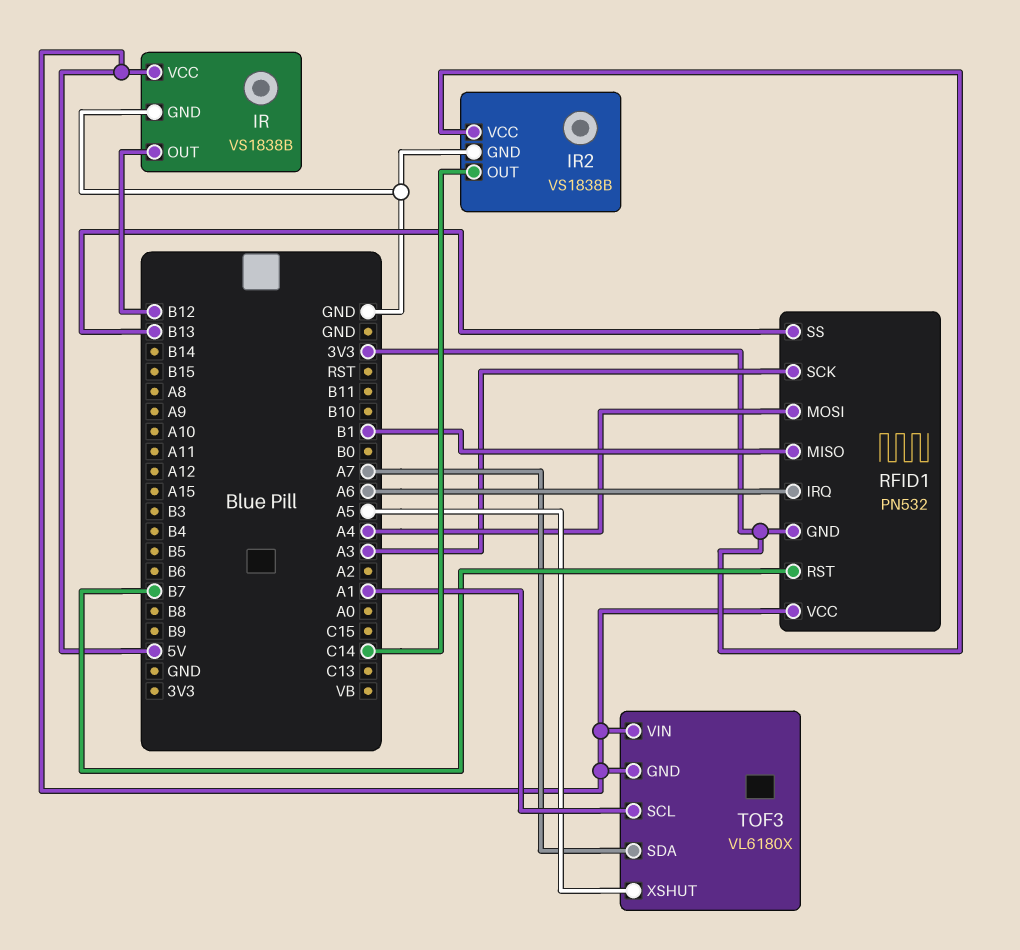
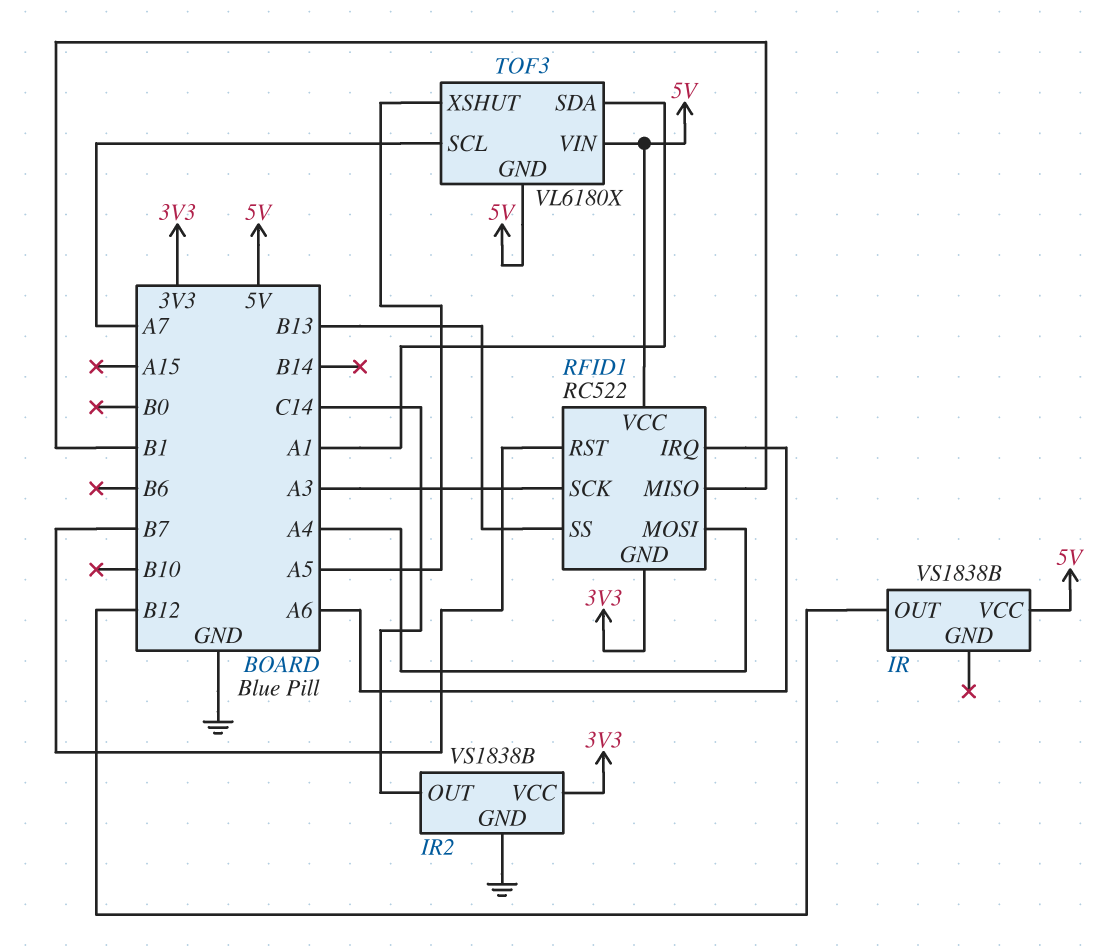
IR pin GND: GND -> none
RFID1: PN532 -> RC522
TOF3 pin SCL: A1 -> A7
TOF3 pin SDA: A7 -> A1

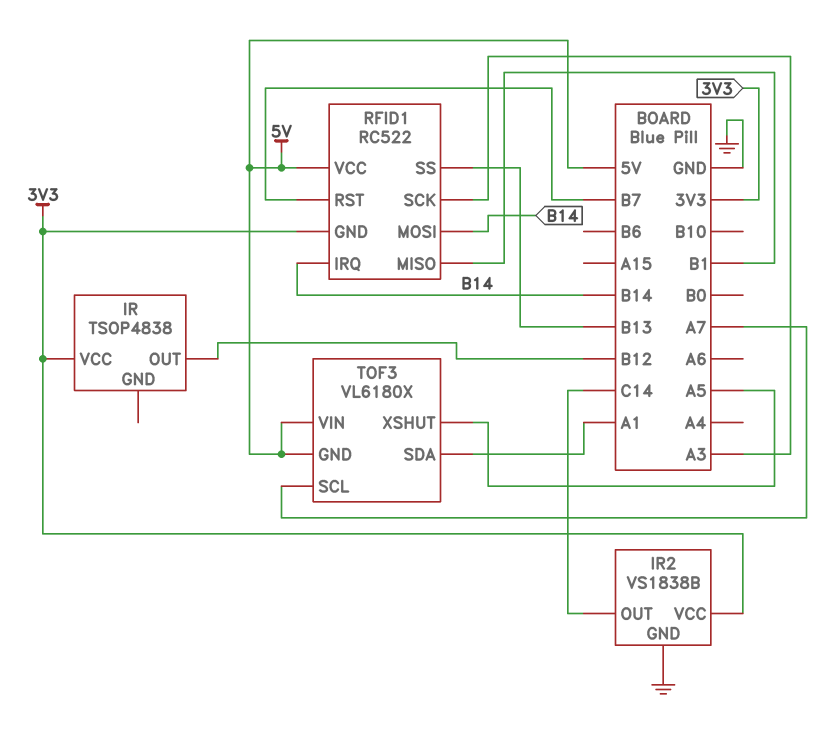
IR: VS1838B -> TSOP4838
IR pin VCC: 5V -> 3V3
RFID1 pin IRQ: A6 -> B14
RFID1 pin MOSI: A4 -> B14

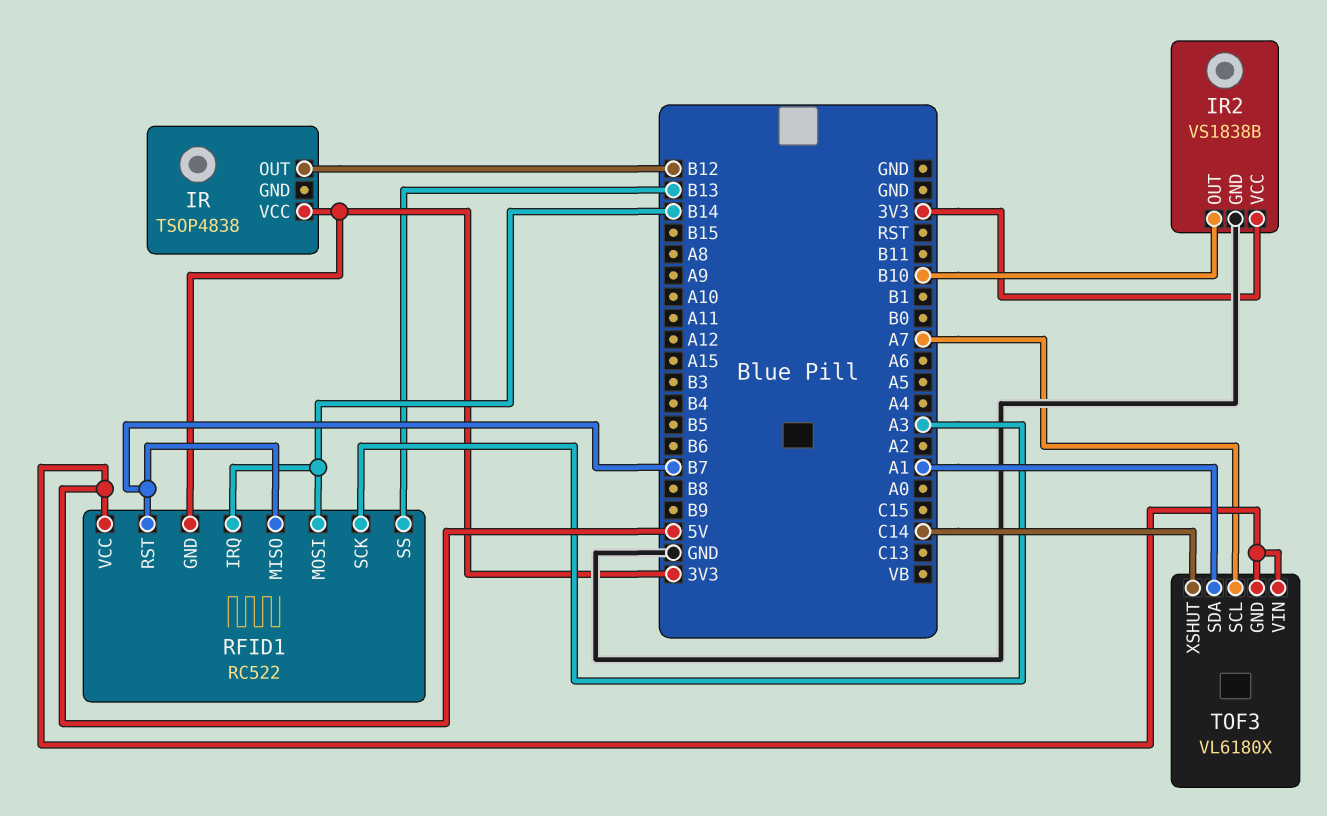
IR2 pin OUT: C14 -> B10
RFID1 pin MISO: B1 -> B7
TOF3 pin XSHUT: A5 -> C14

